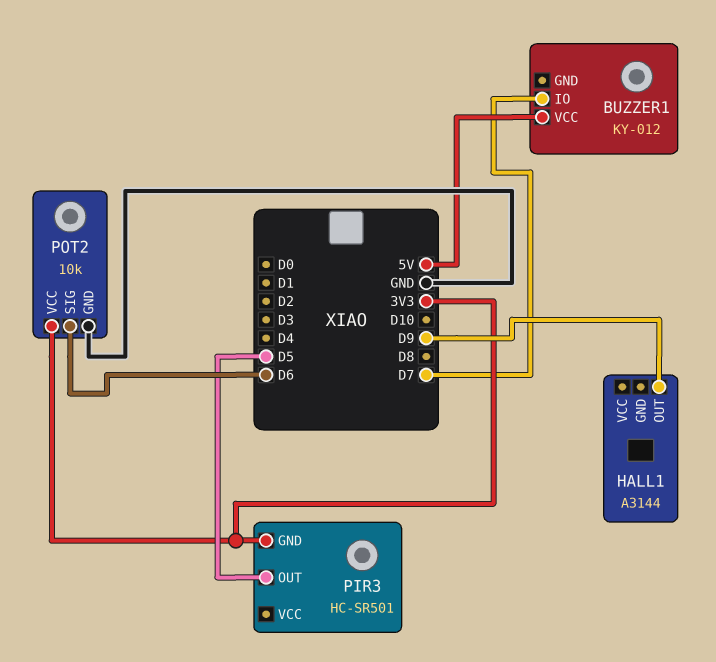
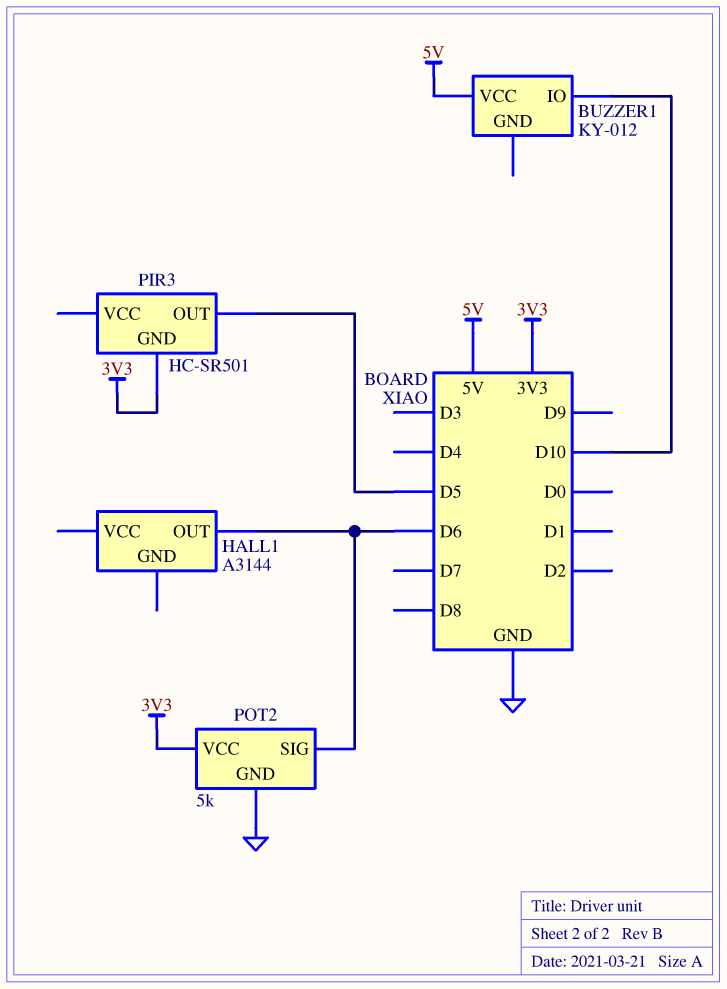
BUZZER1 pin IO: D7 -> D10
HALL1 pin OUT: D9 -> D6
POT2: 10k -> 5k

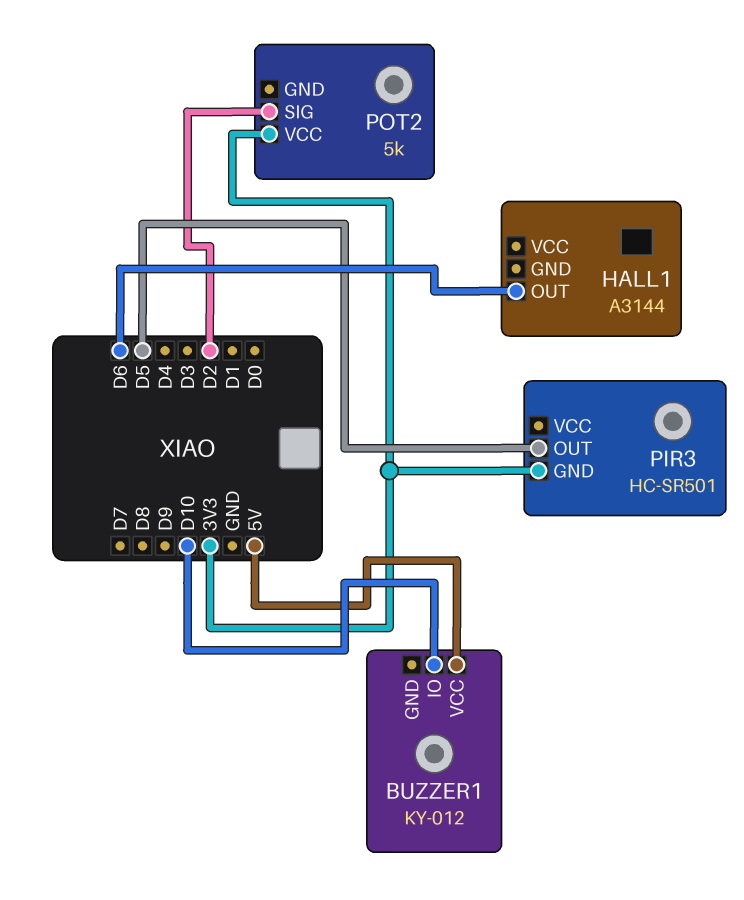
POT2 pin GND: GND -> none
POT2 pin SIG: D6 -> D2

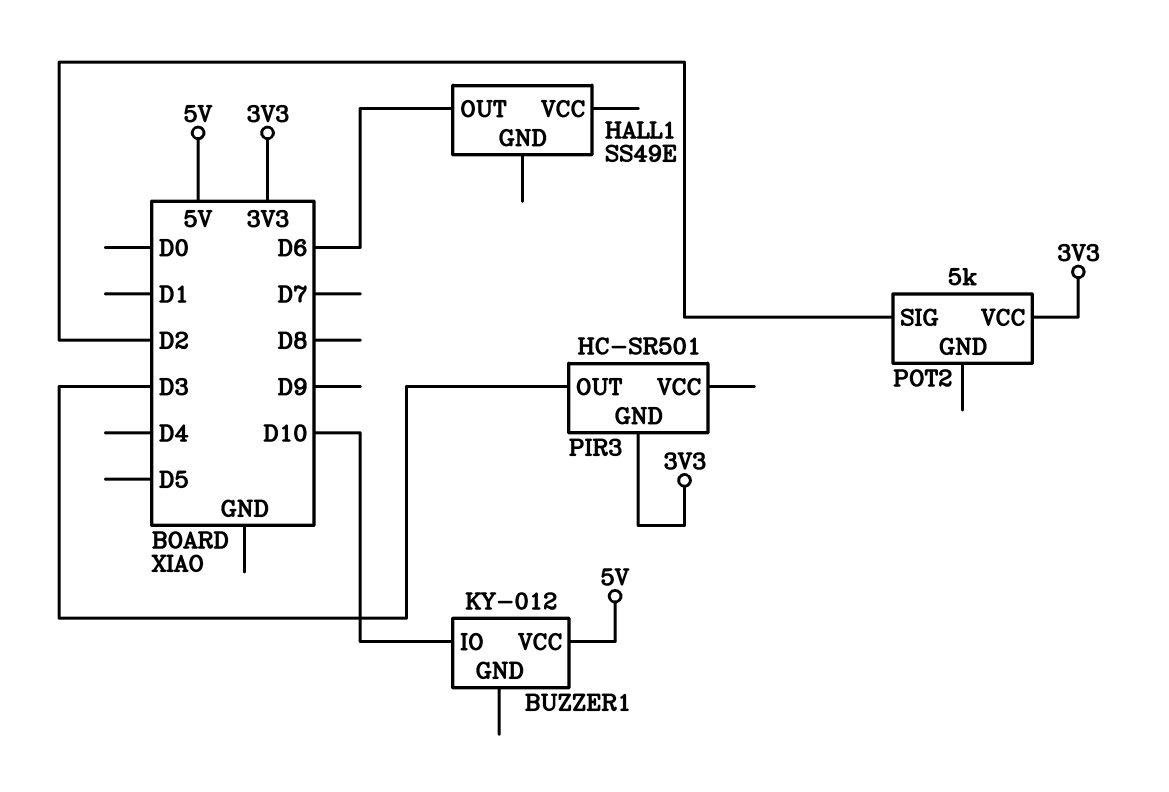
HALL1: A3144 -> SS49E
PIR3 pin OUT: D5 -> D3

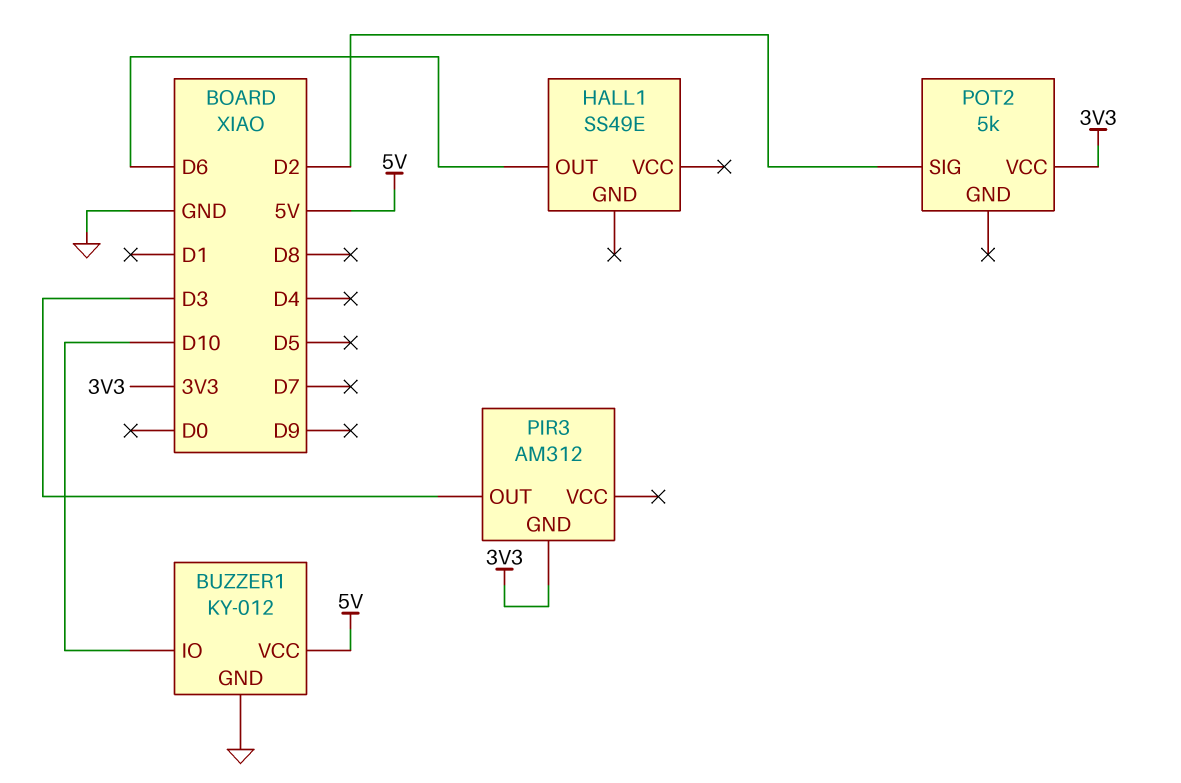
BUZZER1 pin GND: none -> GND
PIR3: HC-SR501 -> AM312

